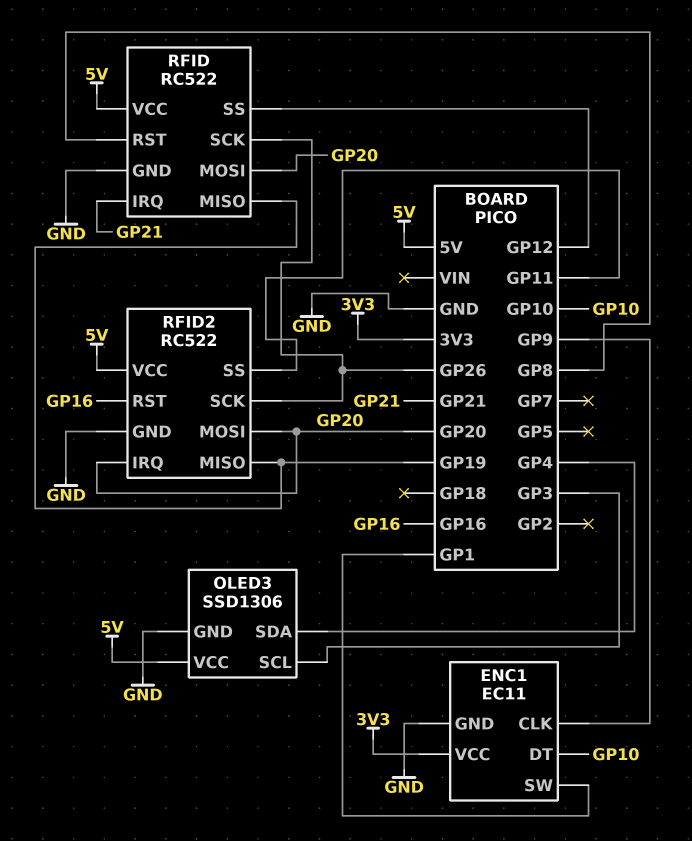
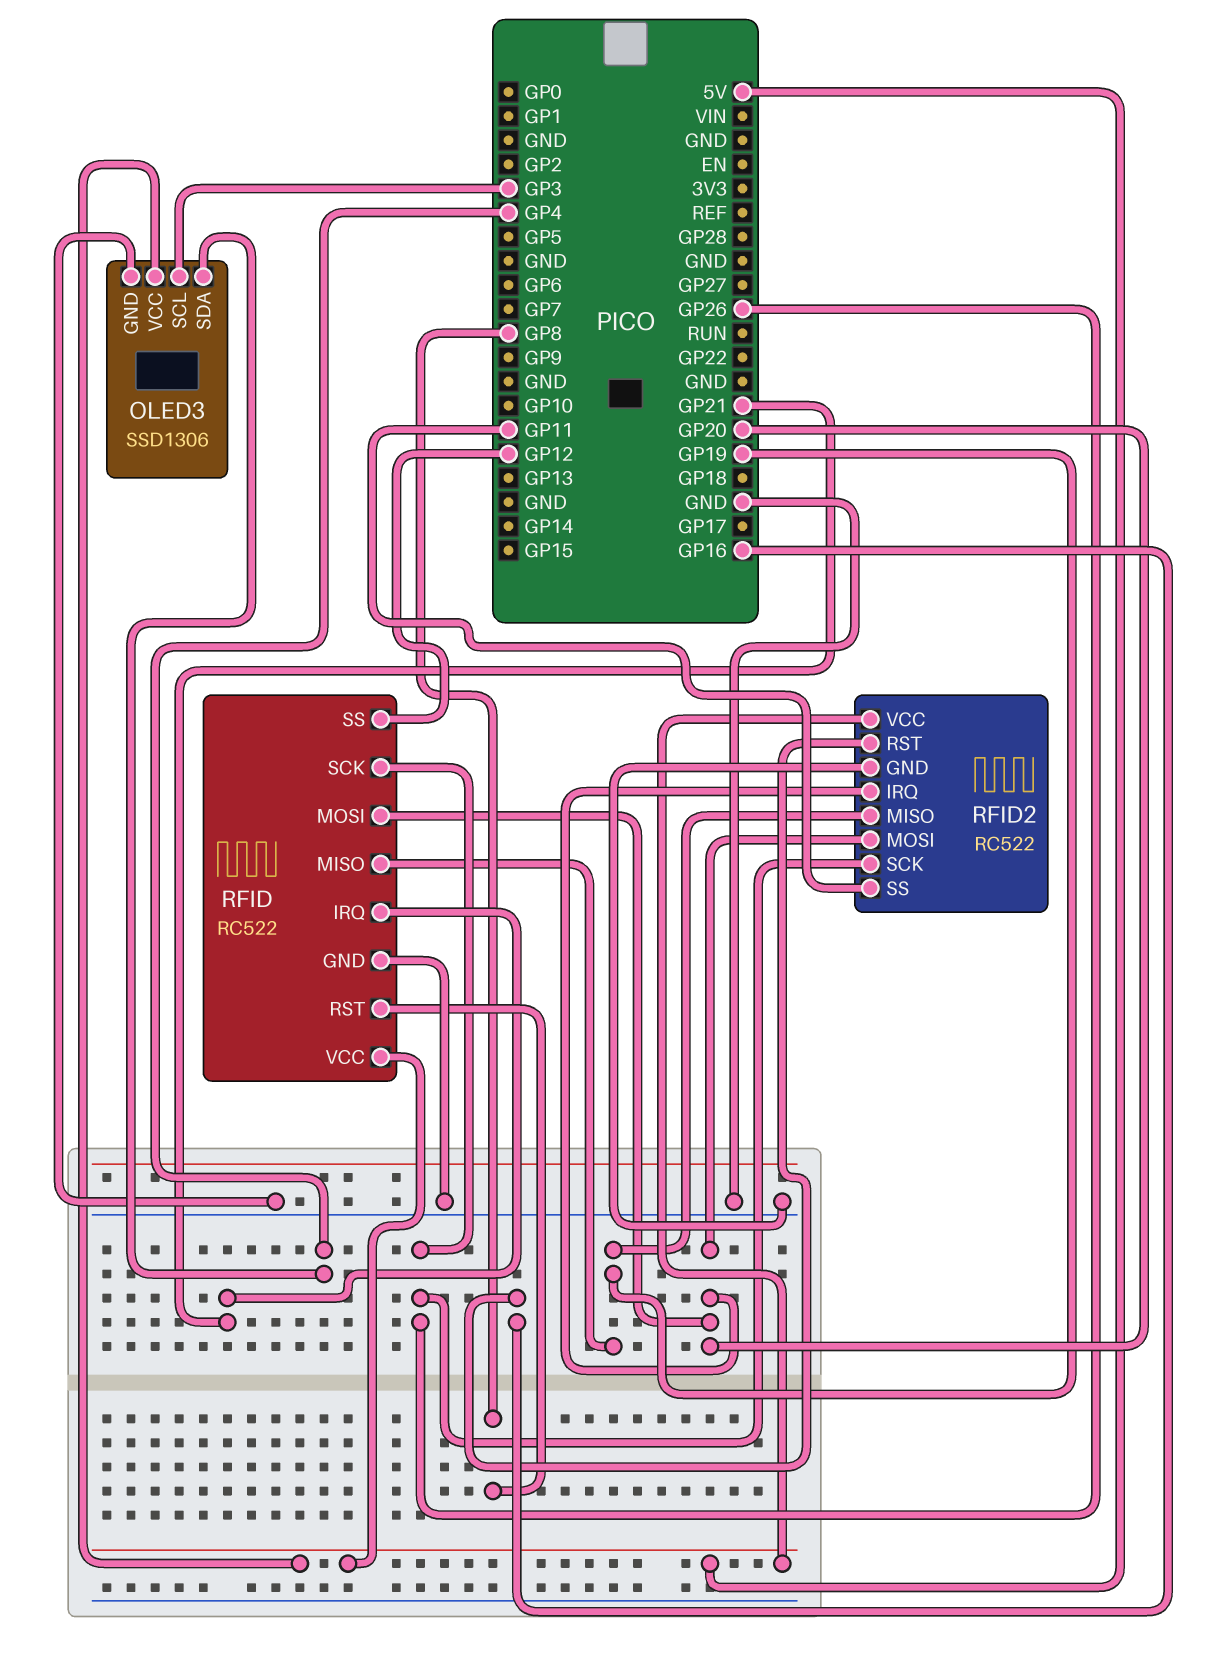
ENC1: EC11 -> none
ENC1 pin CLK: GP9 -> none
ENC1 pin DT: GP10 -> none
ENC1 pin GND: GND -> none
ENC1 pin SW: GP1 -> none
ENC1 pin VCC: 3V3 -> none

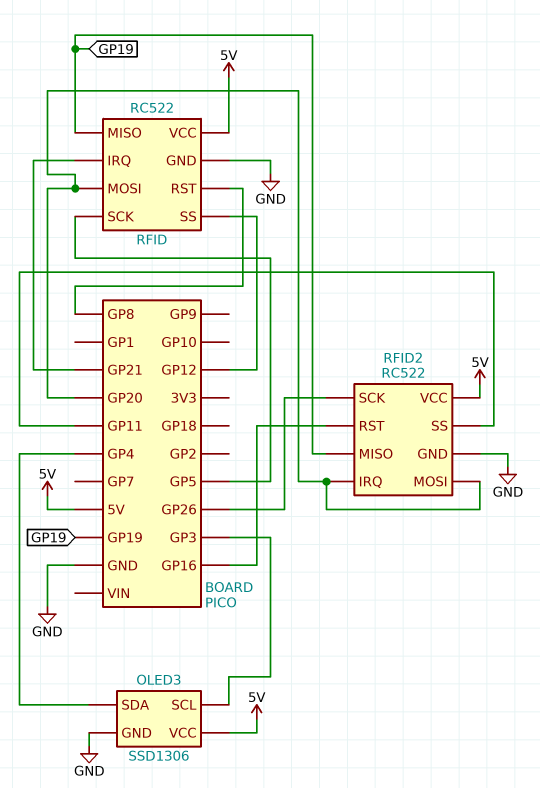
RFID pin SCK: GP26 -> GP5

